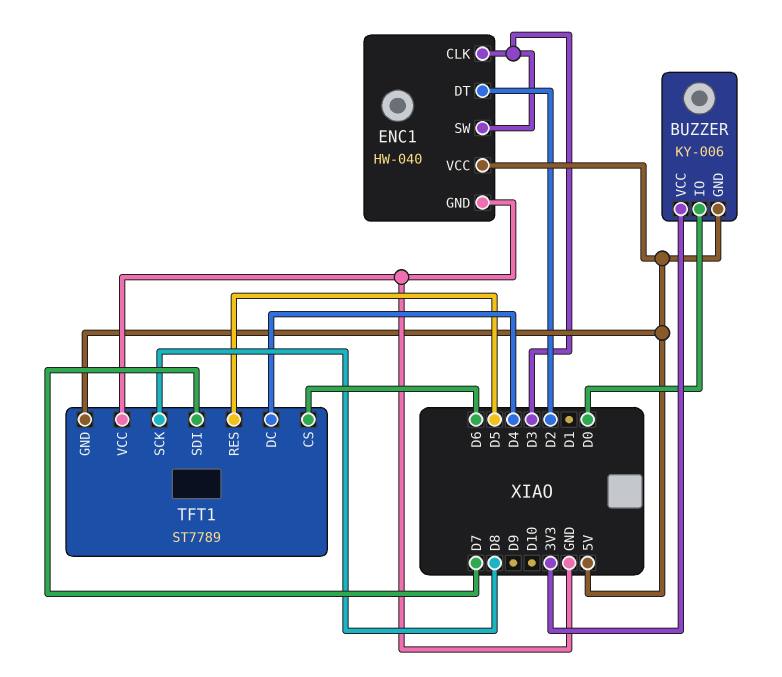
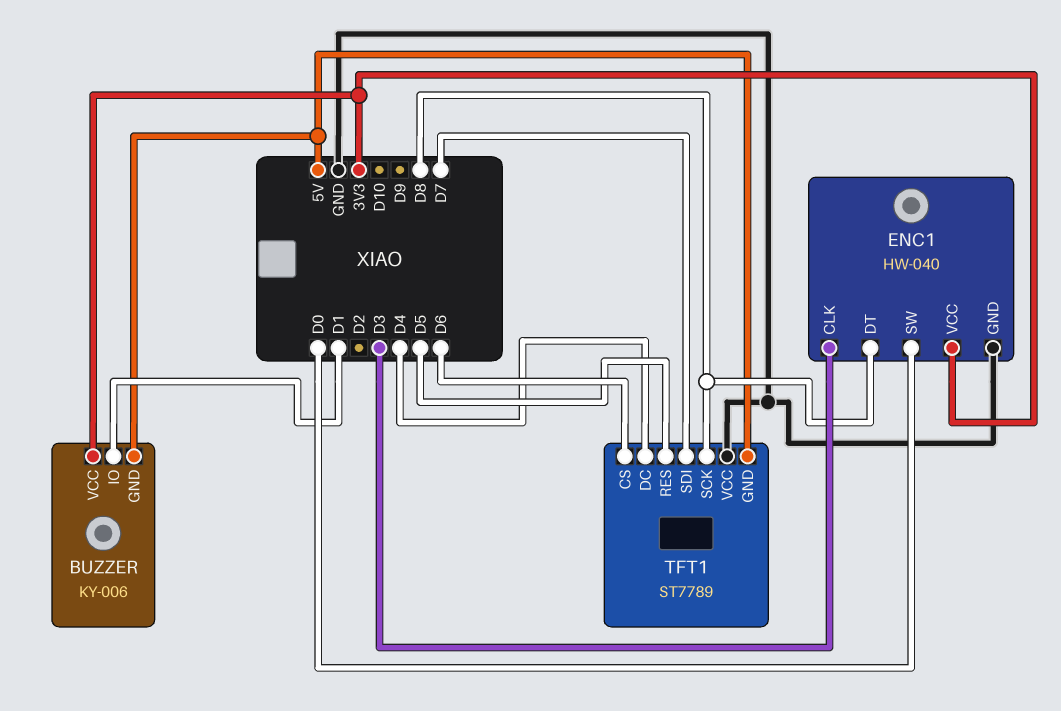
BUZZER pin IO: D0 -> D1
ENC1 pin DT: D2 -> D8
ENC1 pin SW: D3 -> D0
ENC1 pin VCC: 5V -> 3V3

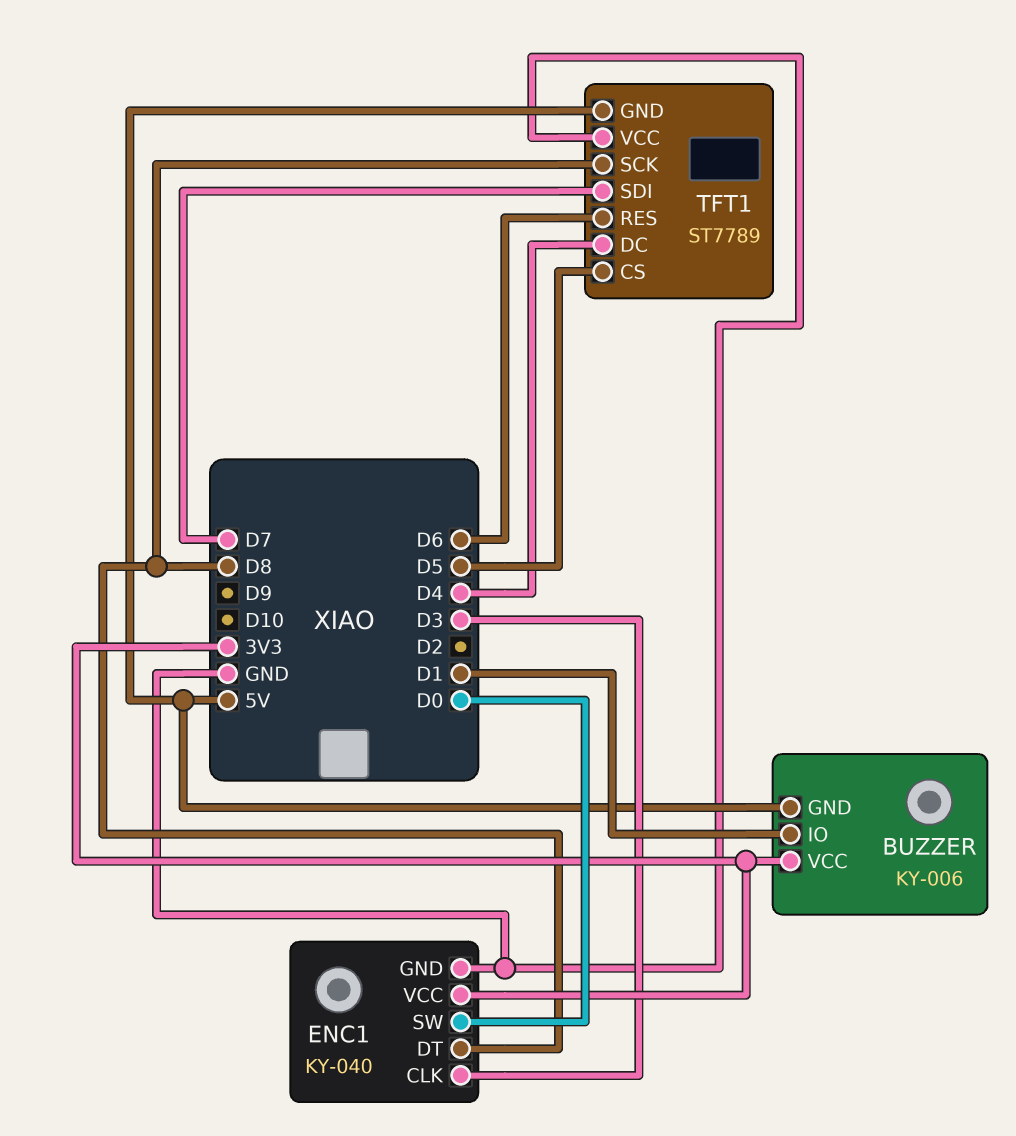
ENC1: HW-040 -> KY-040
TFT1 pin CS: D6 -> D5
TFT1 pin RES: D5 -> D6

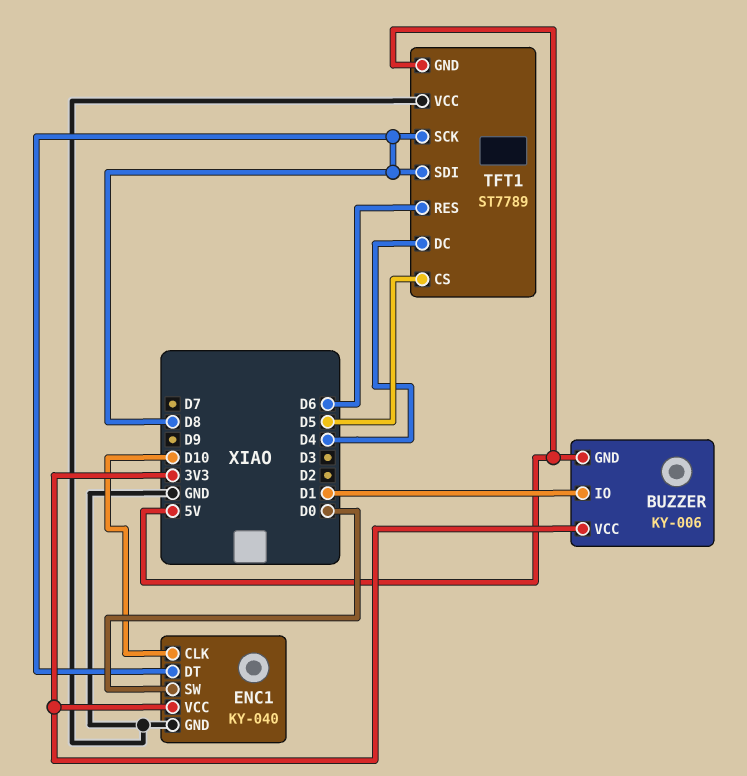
ENC1 pin CLK: D3 -> D10
TFT1 pin SDI: D7 -> D8

